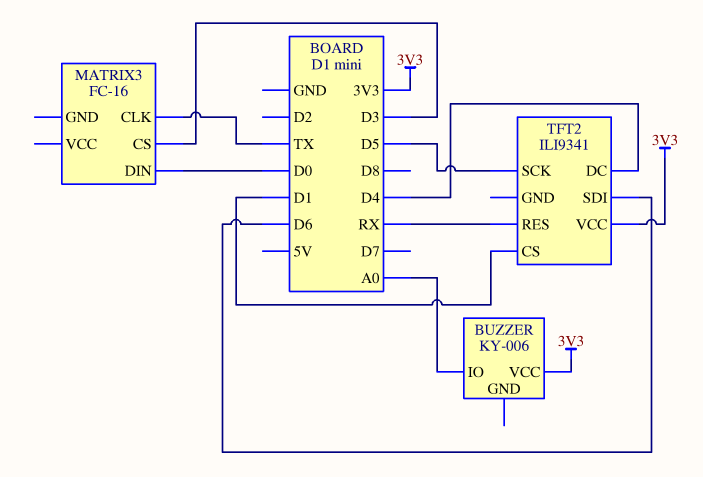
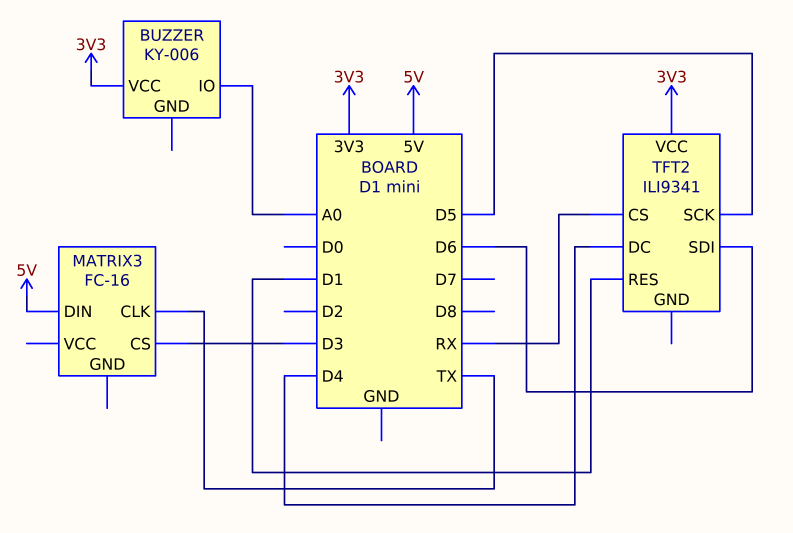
MATRIX3 pin DIN: D0 -> 5V
TFT2 pin CS: D1 -> RX
TFT2 pin RES: RX -> D1

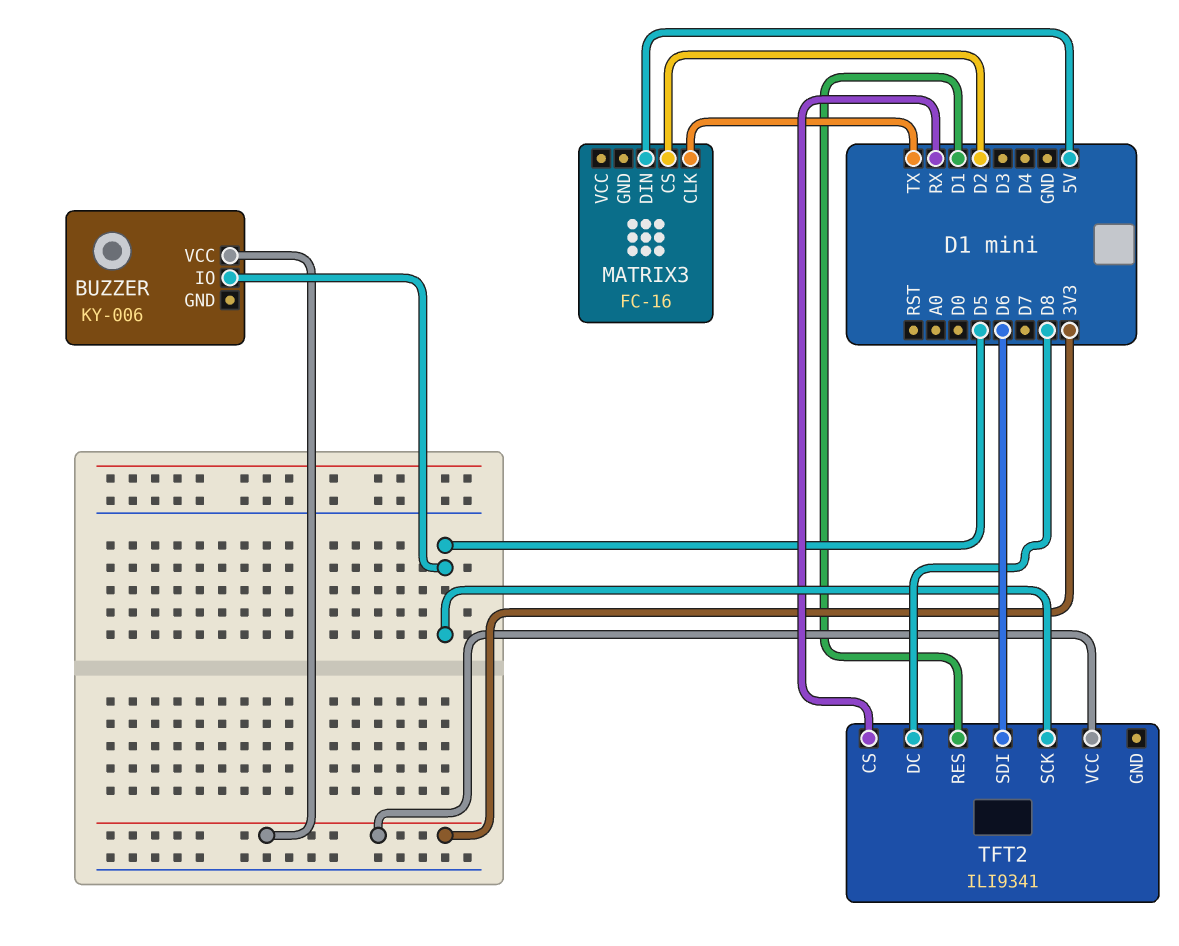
BUZZER pin IO: A0 -> D5
MATRIX3 pin CS: D3 -> D2
TFT2 pin DC: D4 -> D8

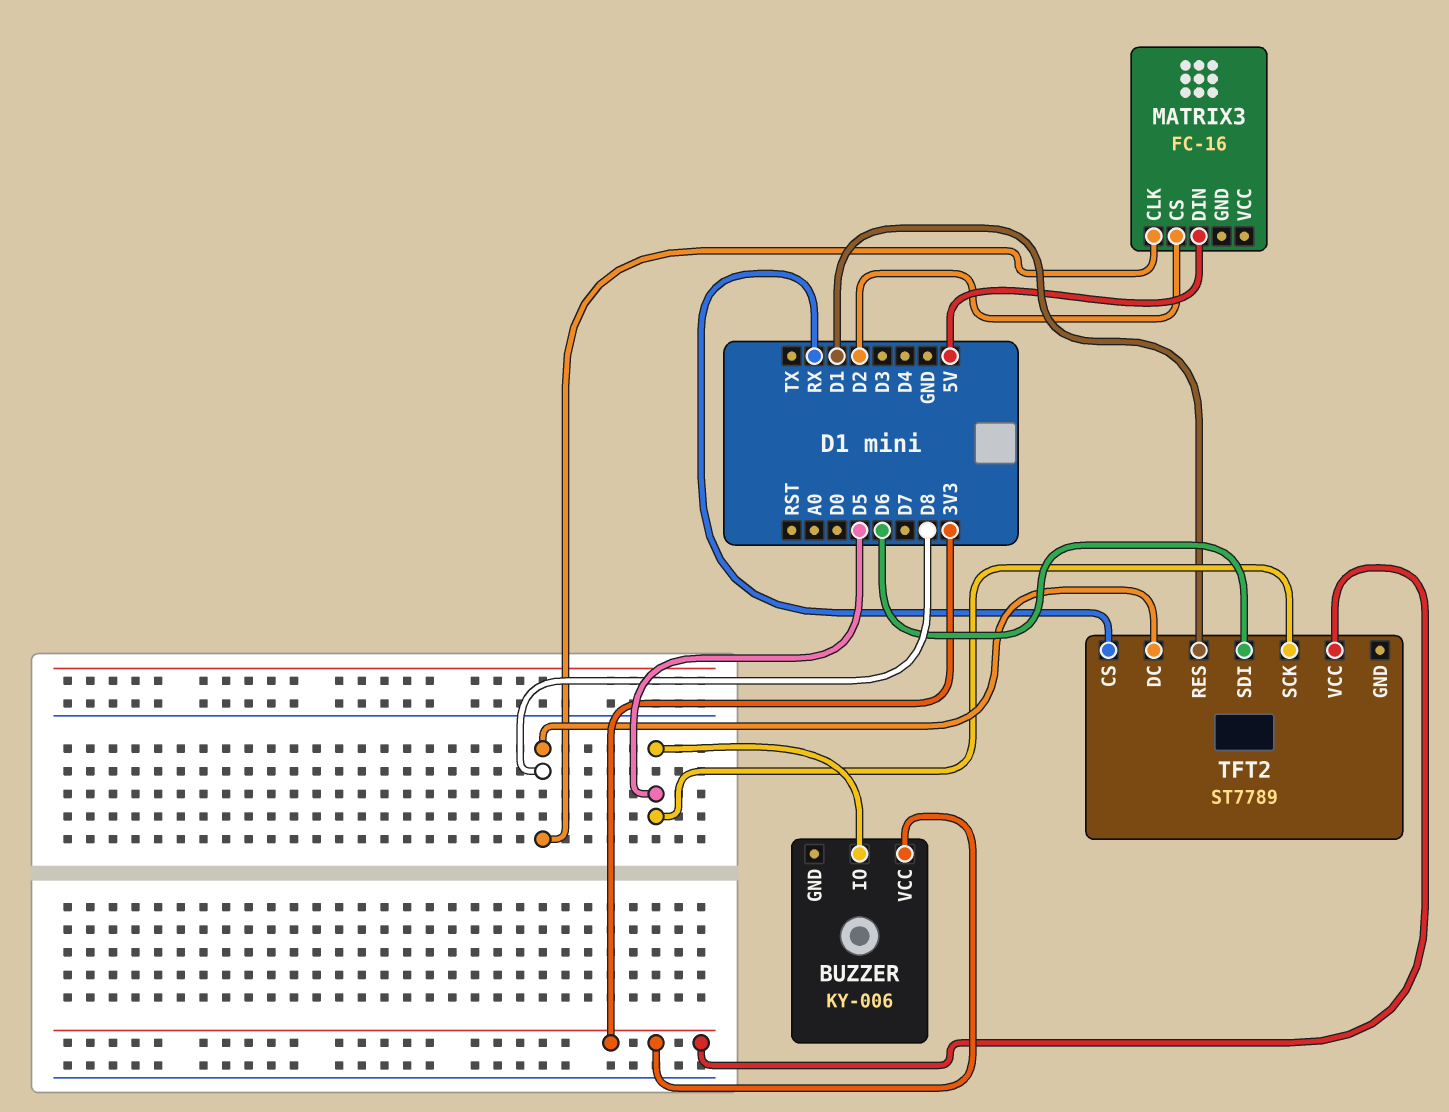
MATRIX3 pin CLK: TX -> D8
TFT2: ILI9341 -> ST7789

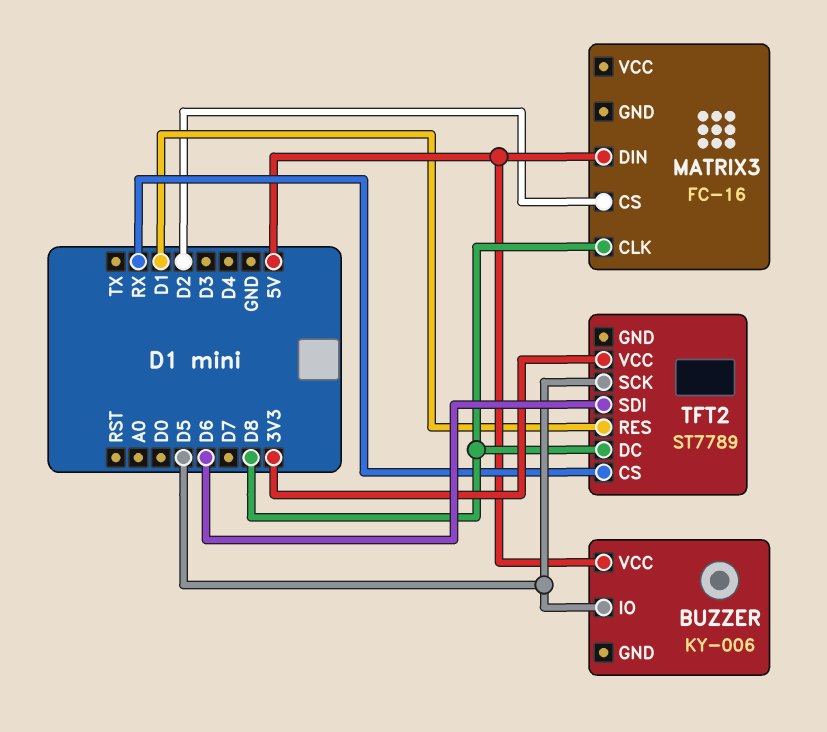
BUZZER pin VCC: 3V3 -> 5V

